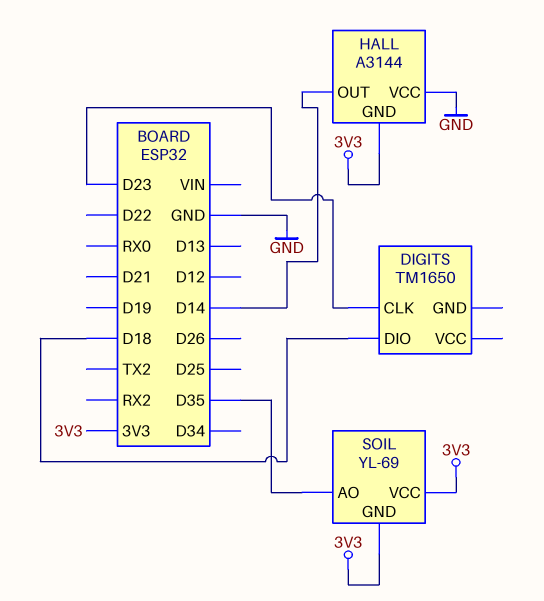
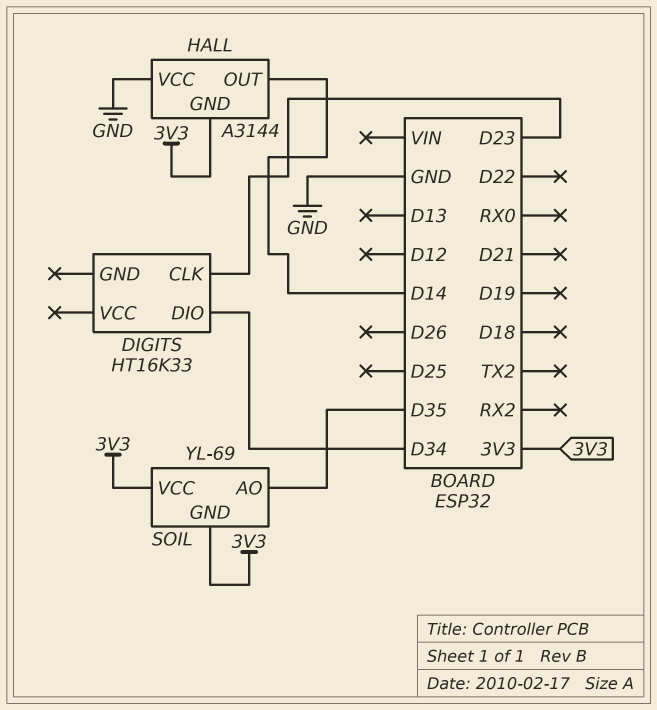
DIGITS: TM1650 -> HT16K33
DIGITS pin DIO: D18 -> D34

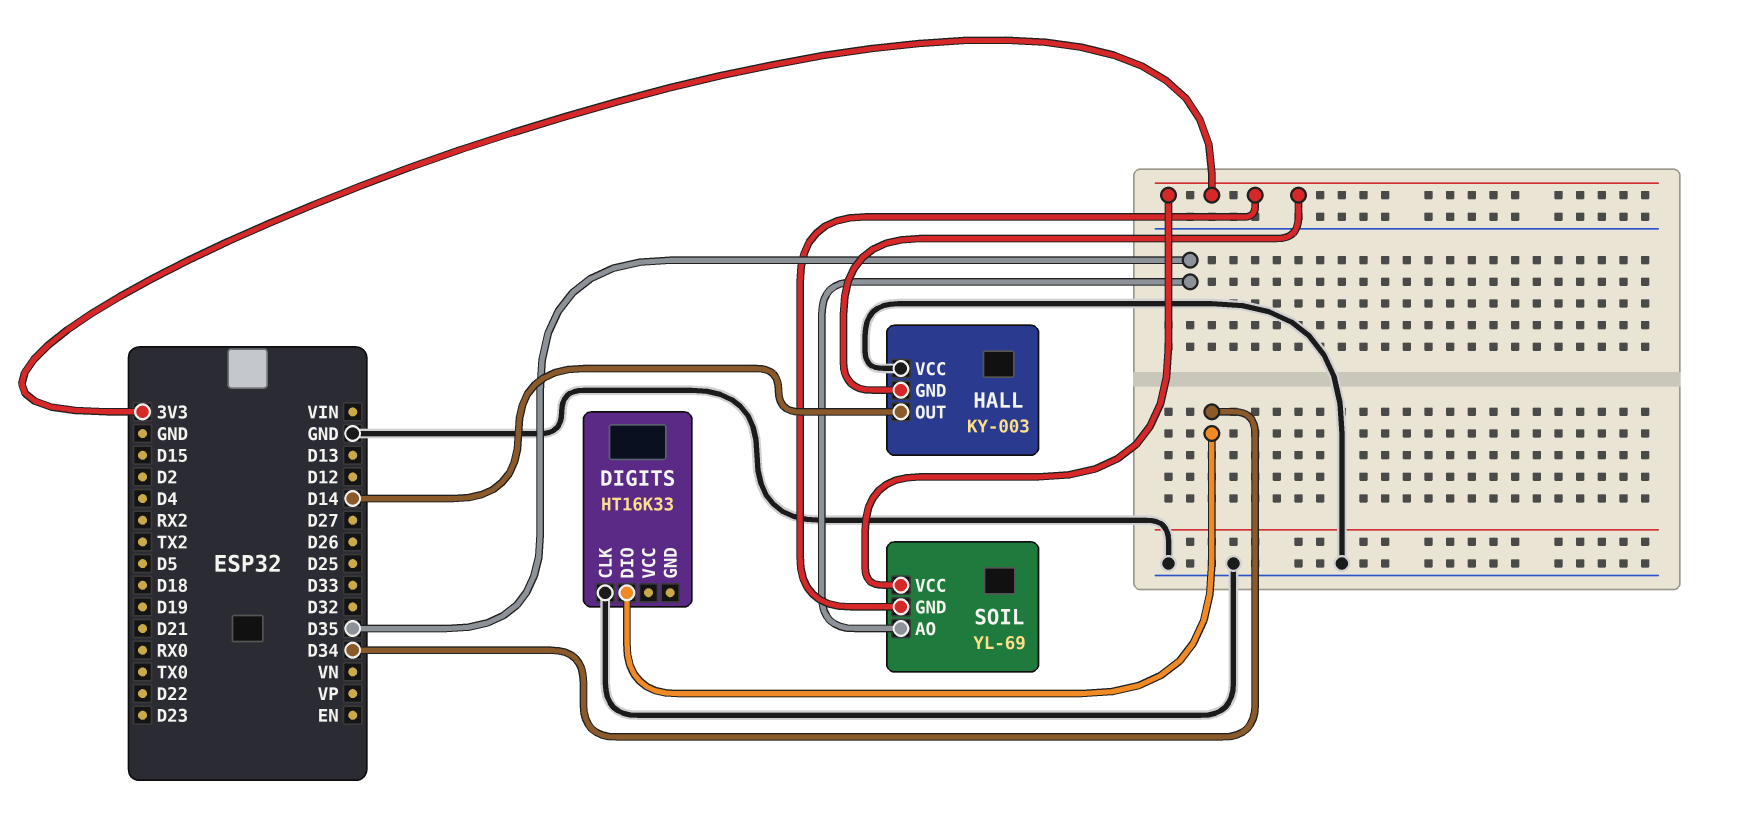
DIGITS pin CLK: D23 -> GND
HALL: A3144 -> KY-003

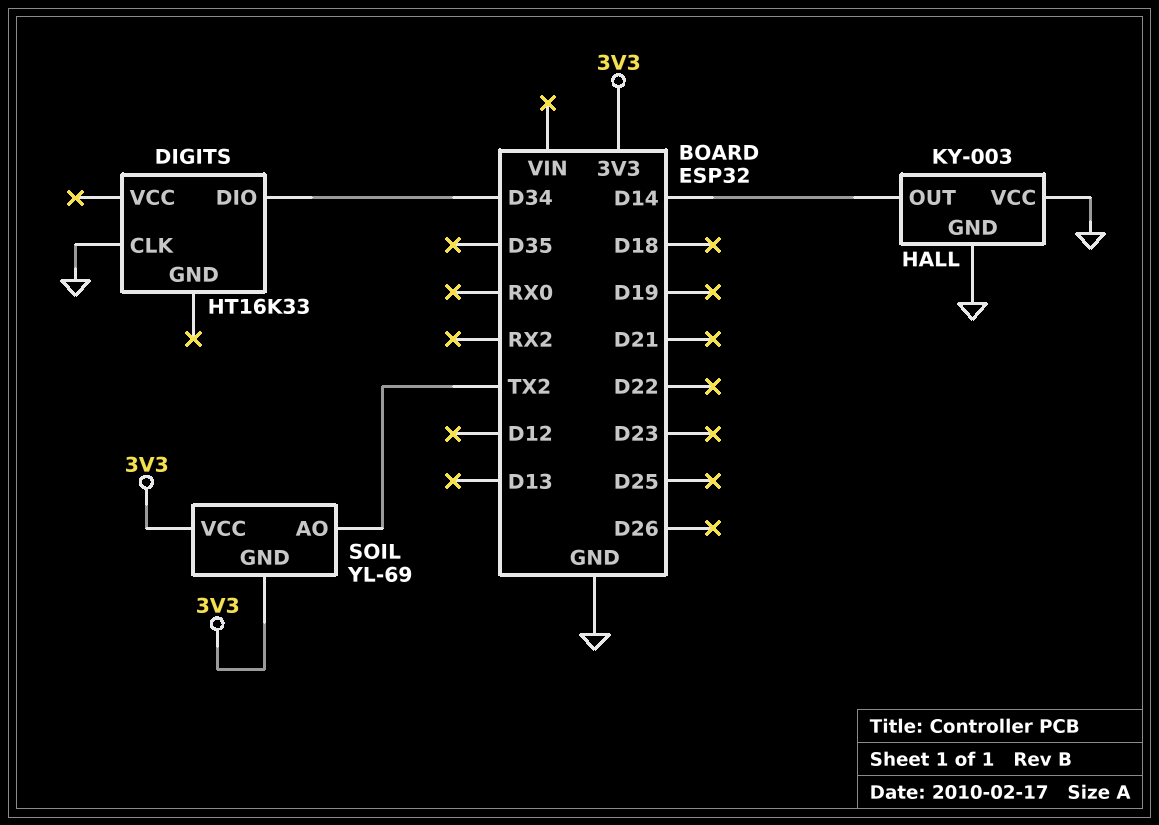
HALL pin GND: 3V3 -> GND
SOIL pin AO: D35 -> TX2

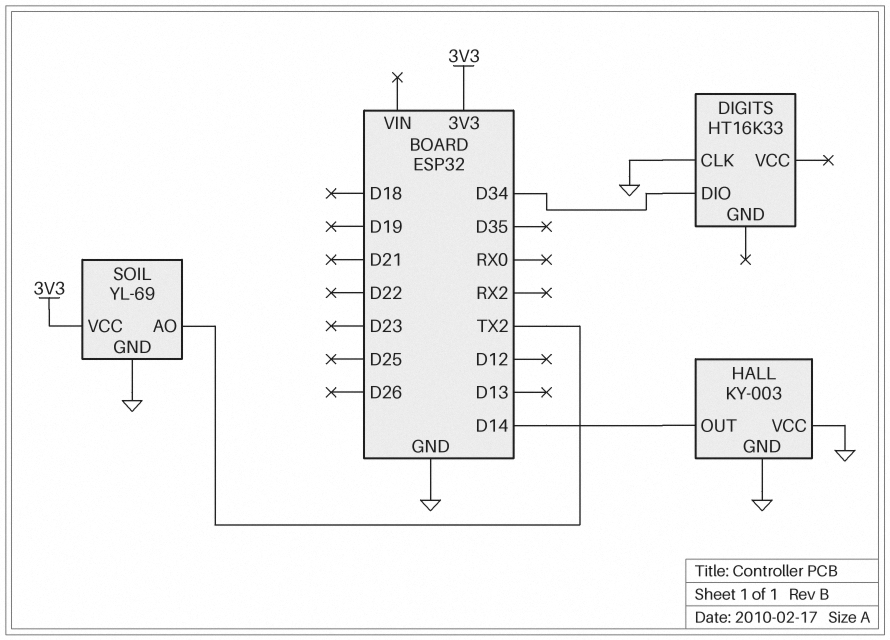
SOIL pin GND: 3V3 -> GND

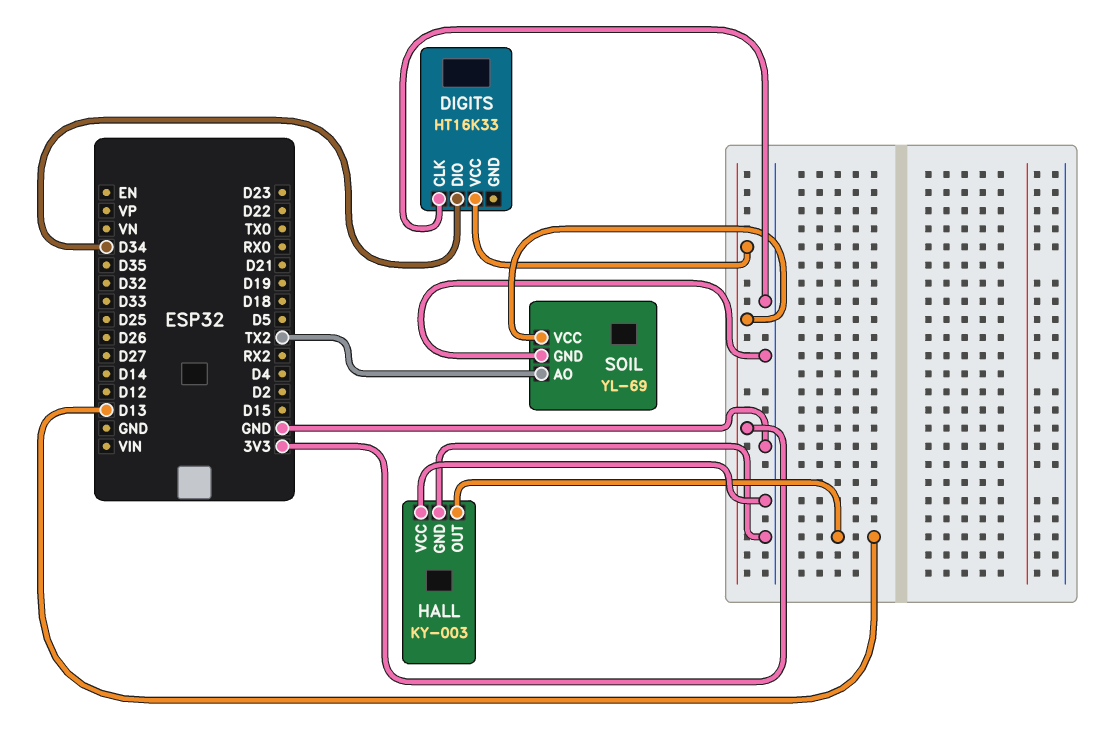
DIGITS pin VCC: none -> 3V3
HALL pin OUT: D14 -> D13

